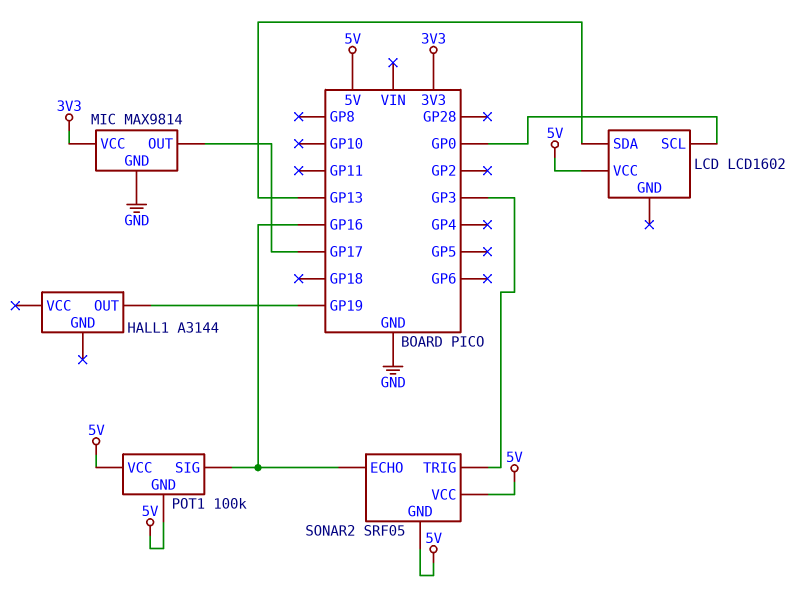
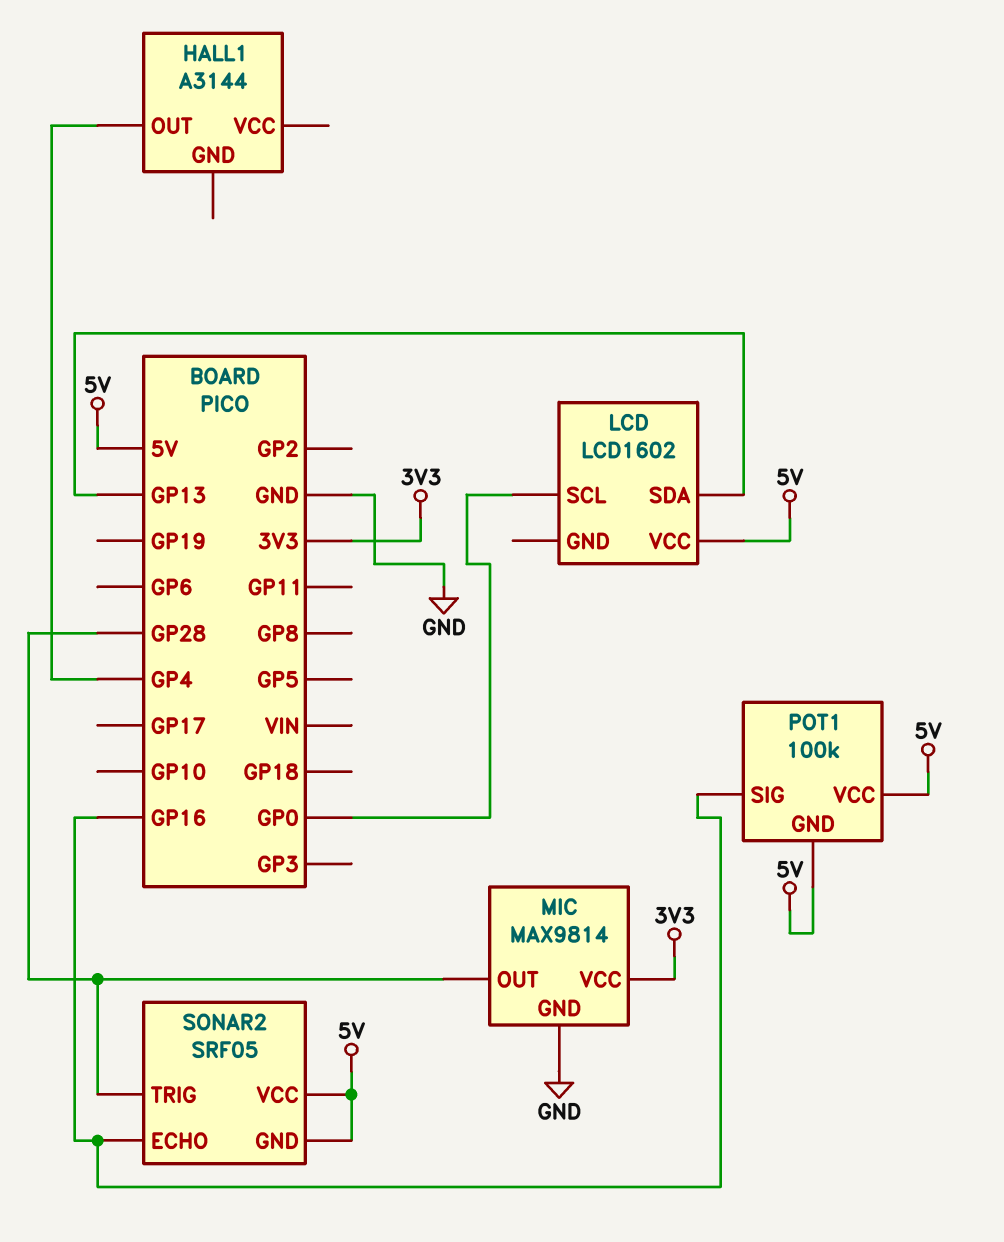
HALL1 pin OUT: GP19 -> GP4
MIC pin OUT: GP17 -> GP28
SONAR2 pin TRIG: GP3 -> GP28

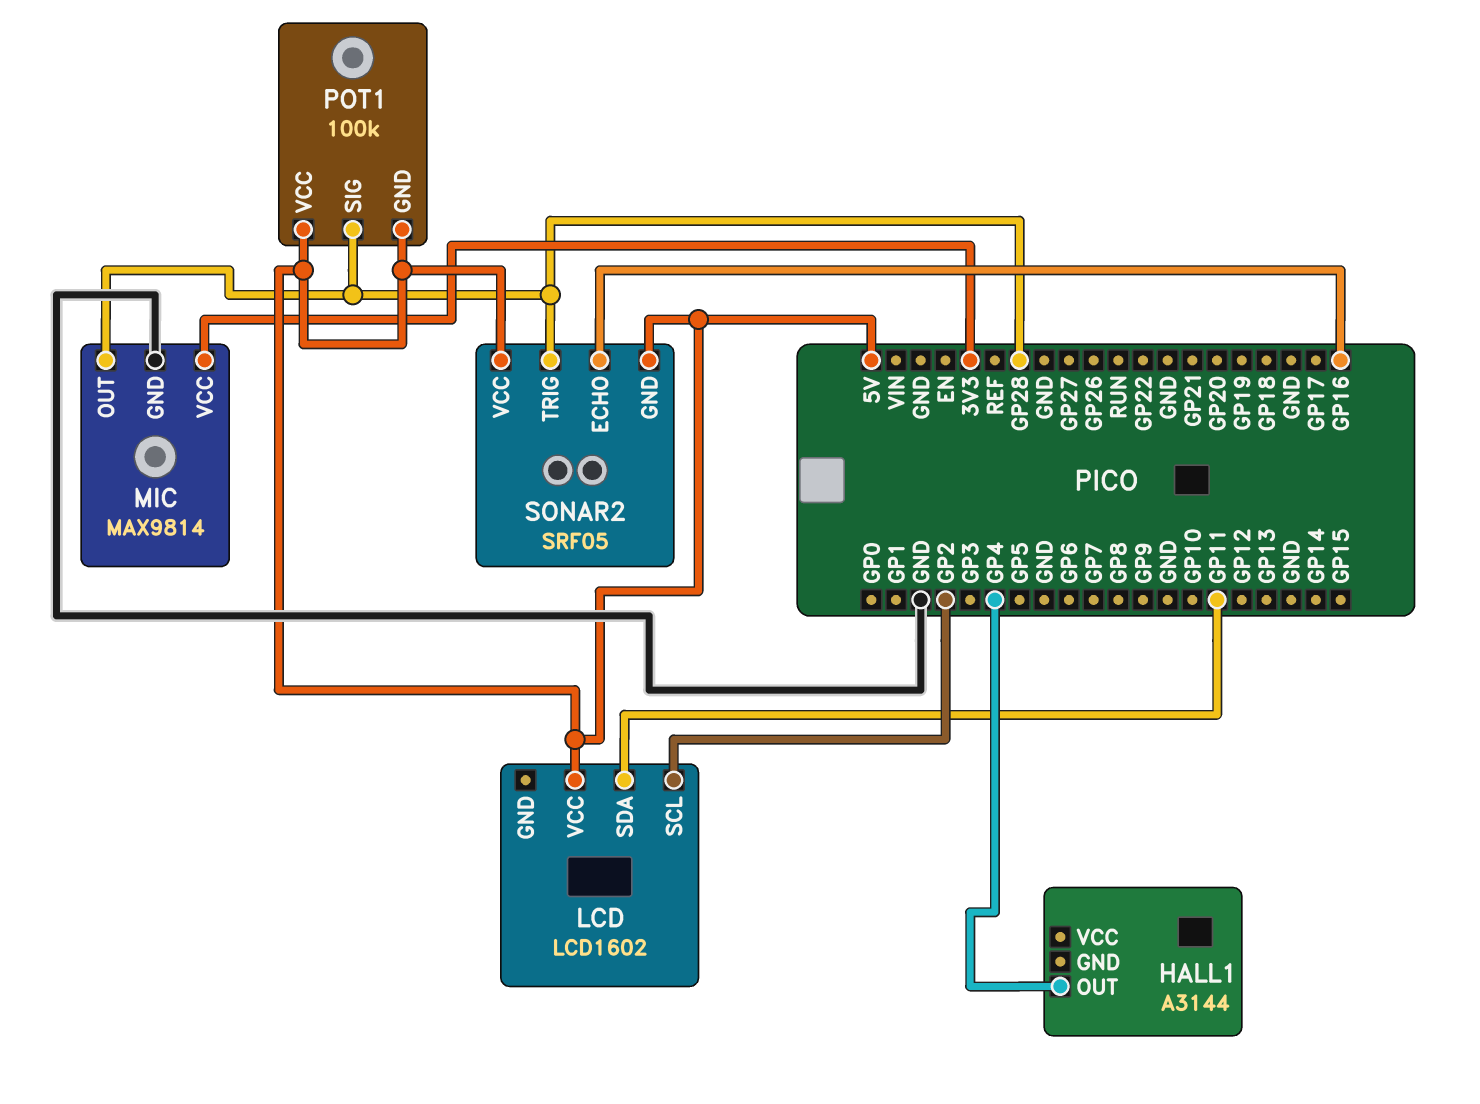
LCD pin SCL: GP0 -> GP2
LCD pin SDA: GP13 -> GP11
POT1 pin SIG: GP16 -> GP28

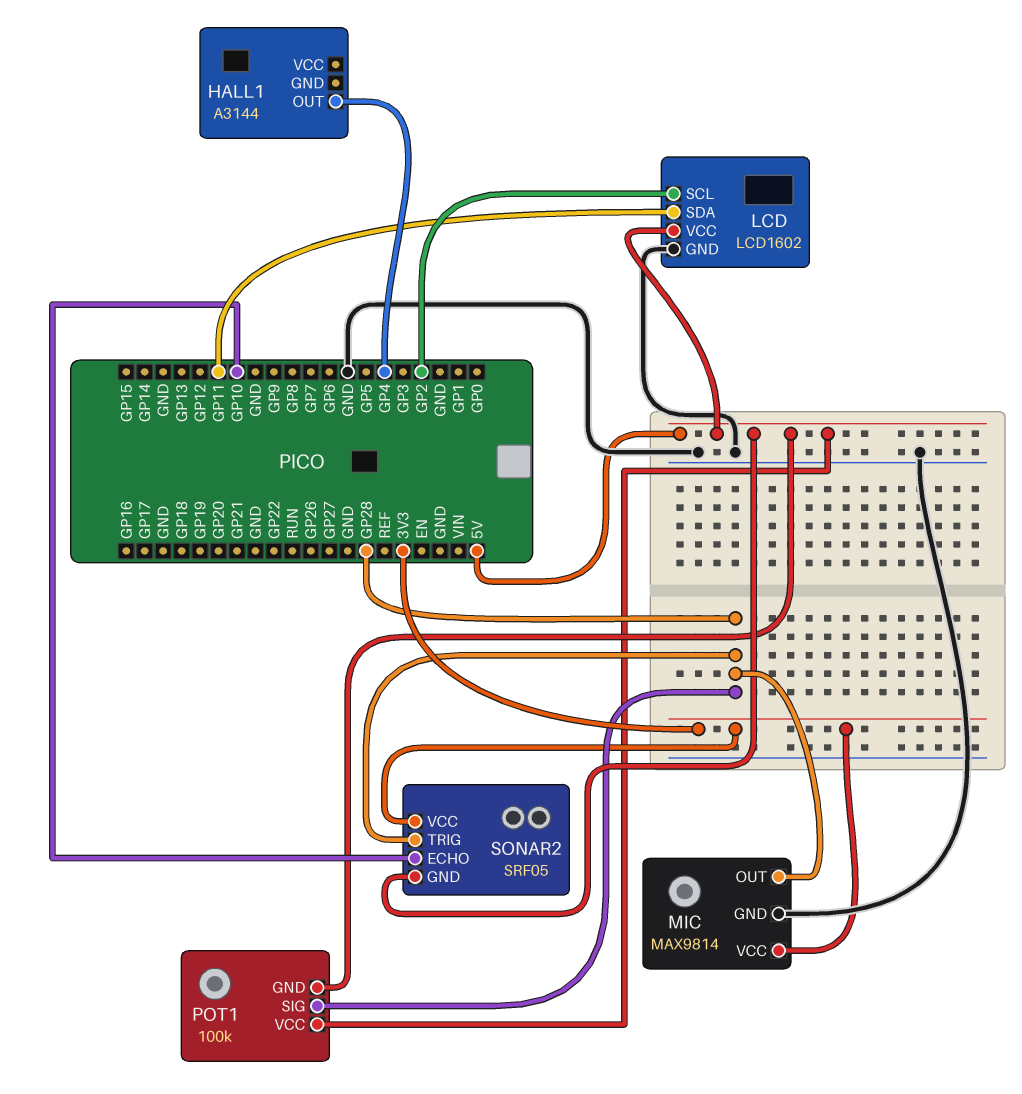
LCD pin GND: none -> GND
SONAR2 pin ECHO: GP16 -> GP10
SONAR2 pin VCC: 5V -> 3V3

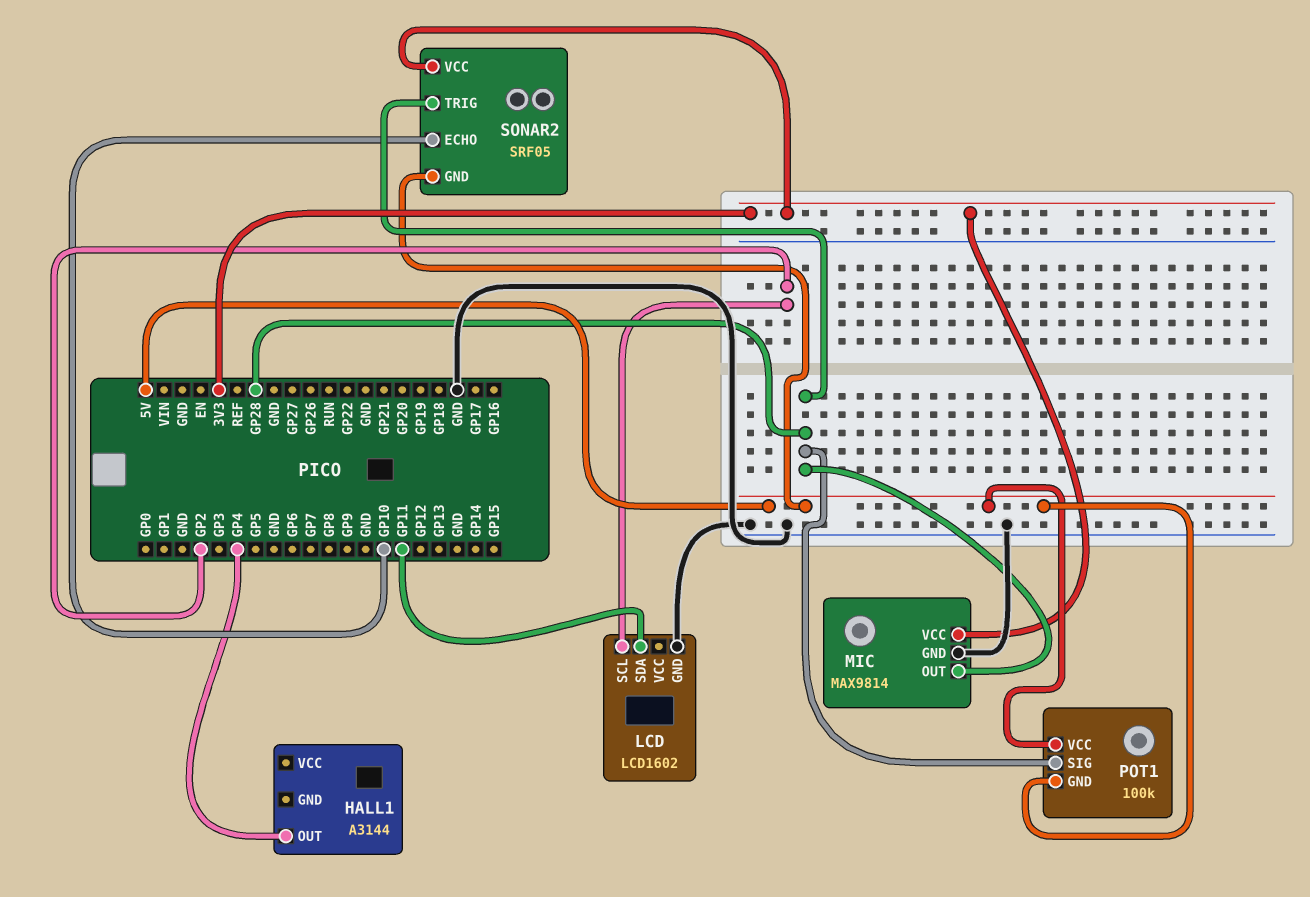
LCD pin VCC: 5V -> none

